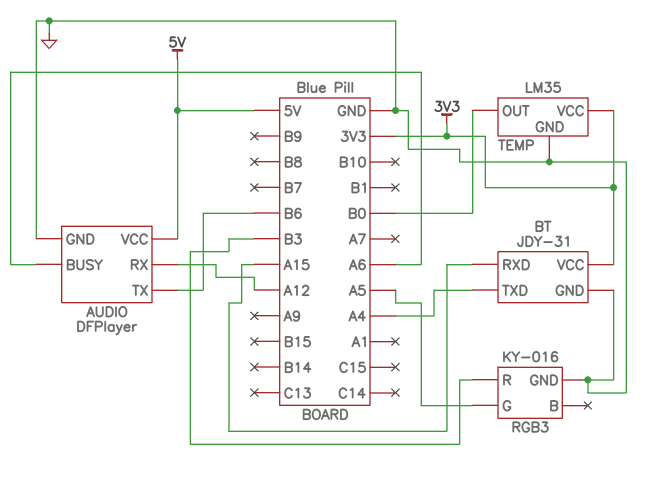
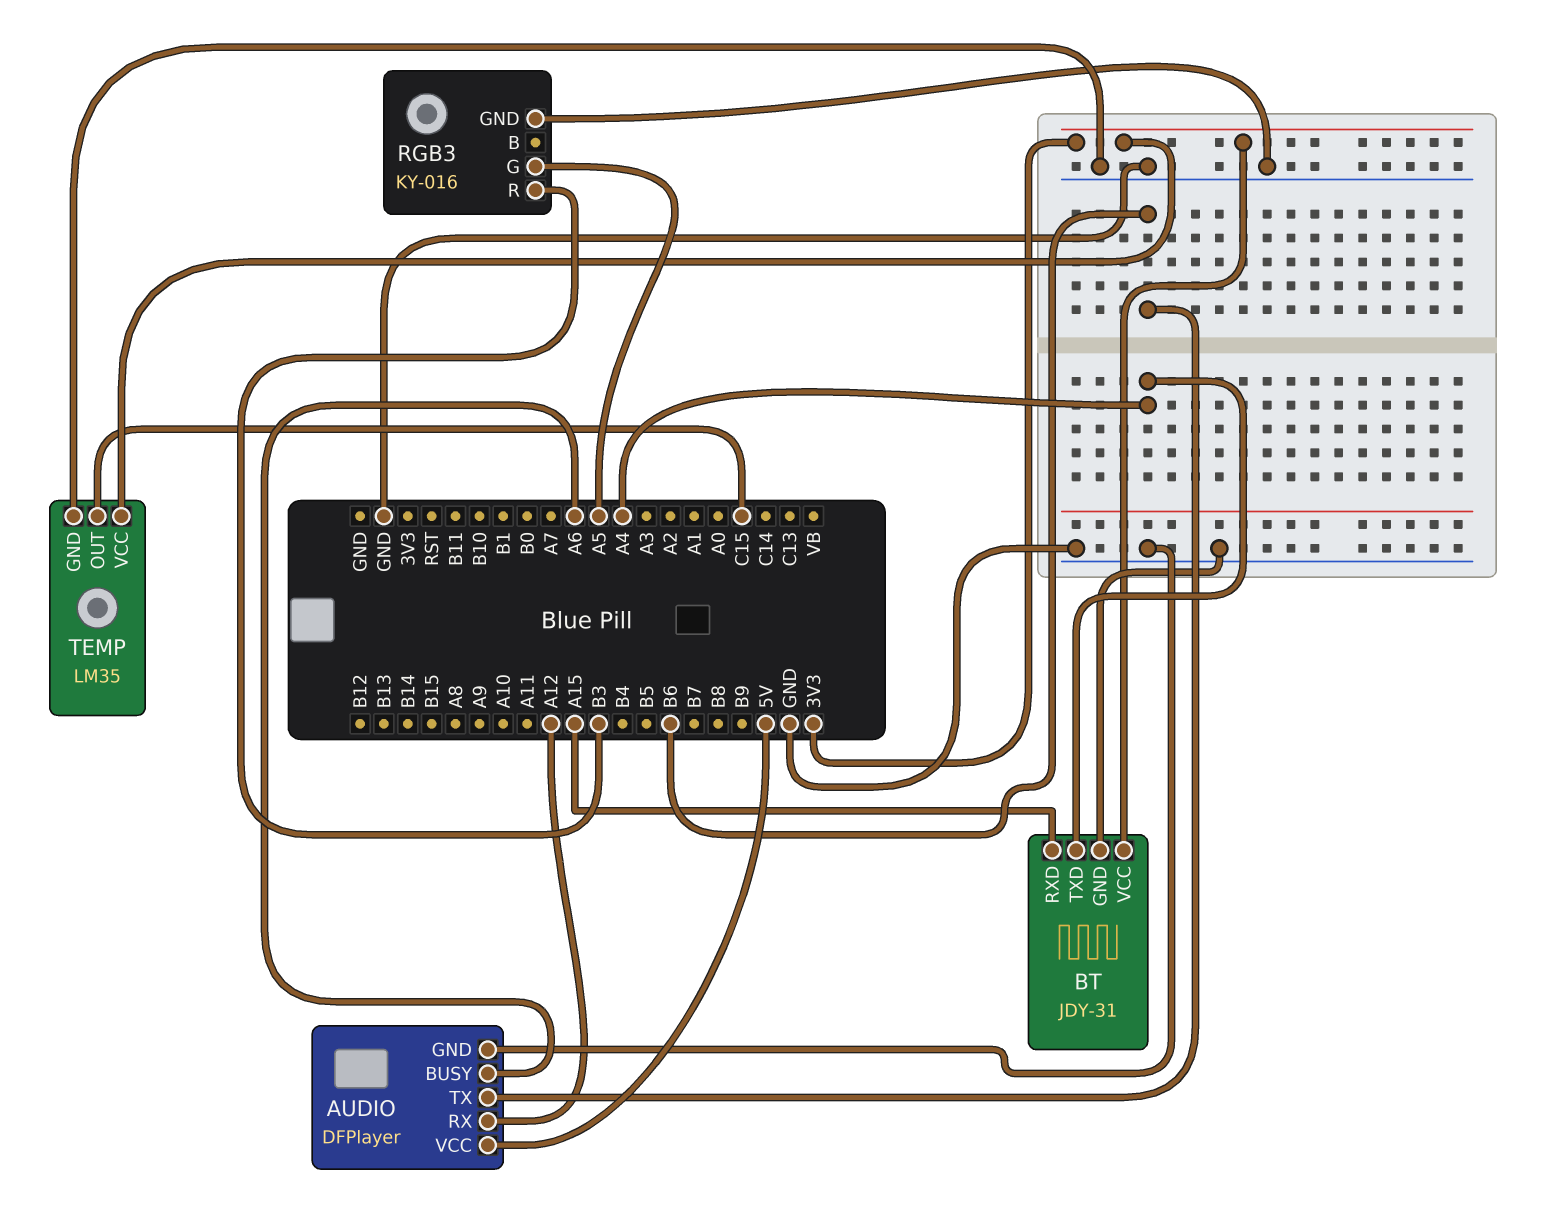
TEMP pin OUT: B0 -> C15

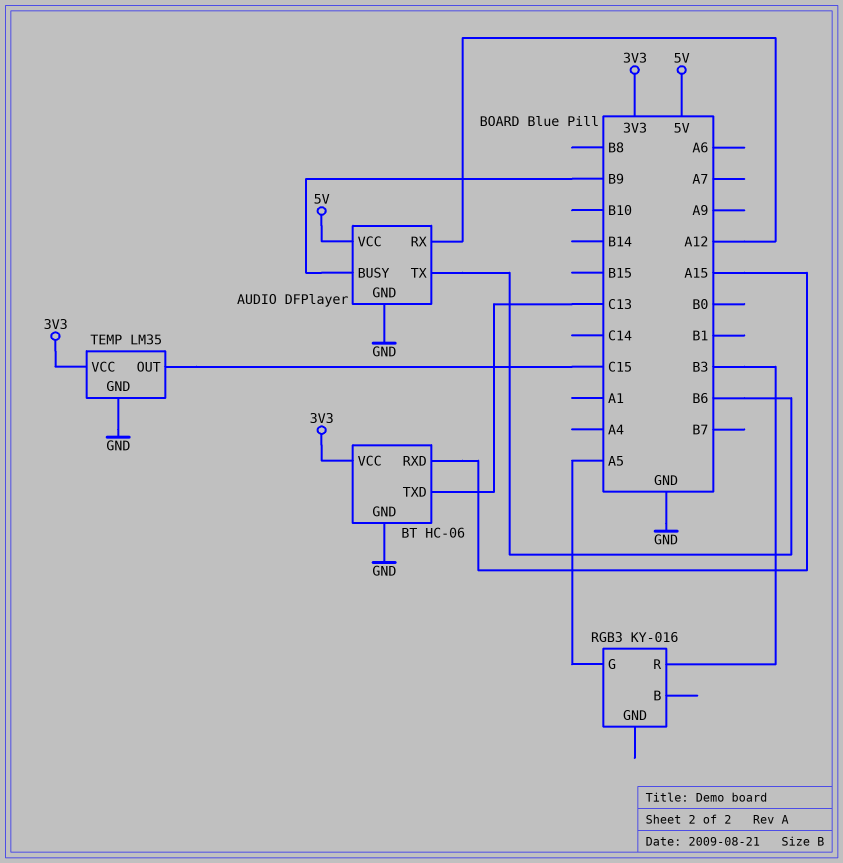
AUDIO pin BUSY: A6 -> B9
BT: JDY-31 -> HC-06
BT pin TXD: A4 -> C13
RGB3 pin GND: GND -> none

